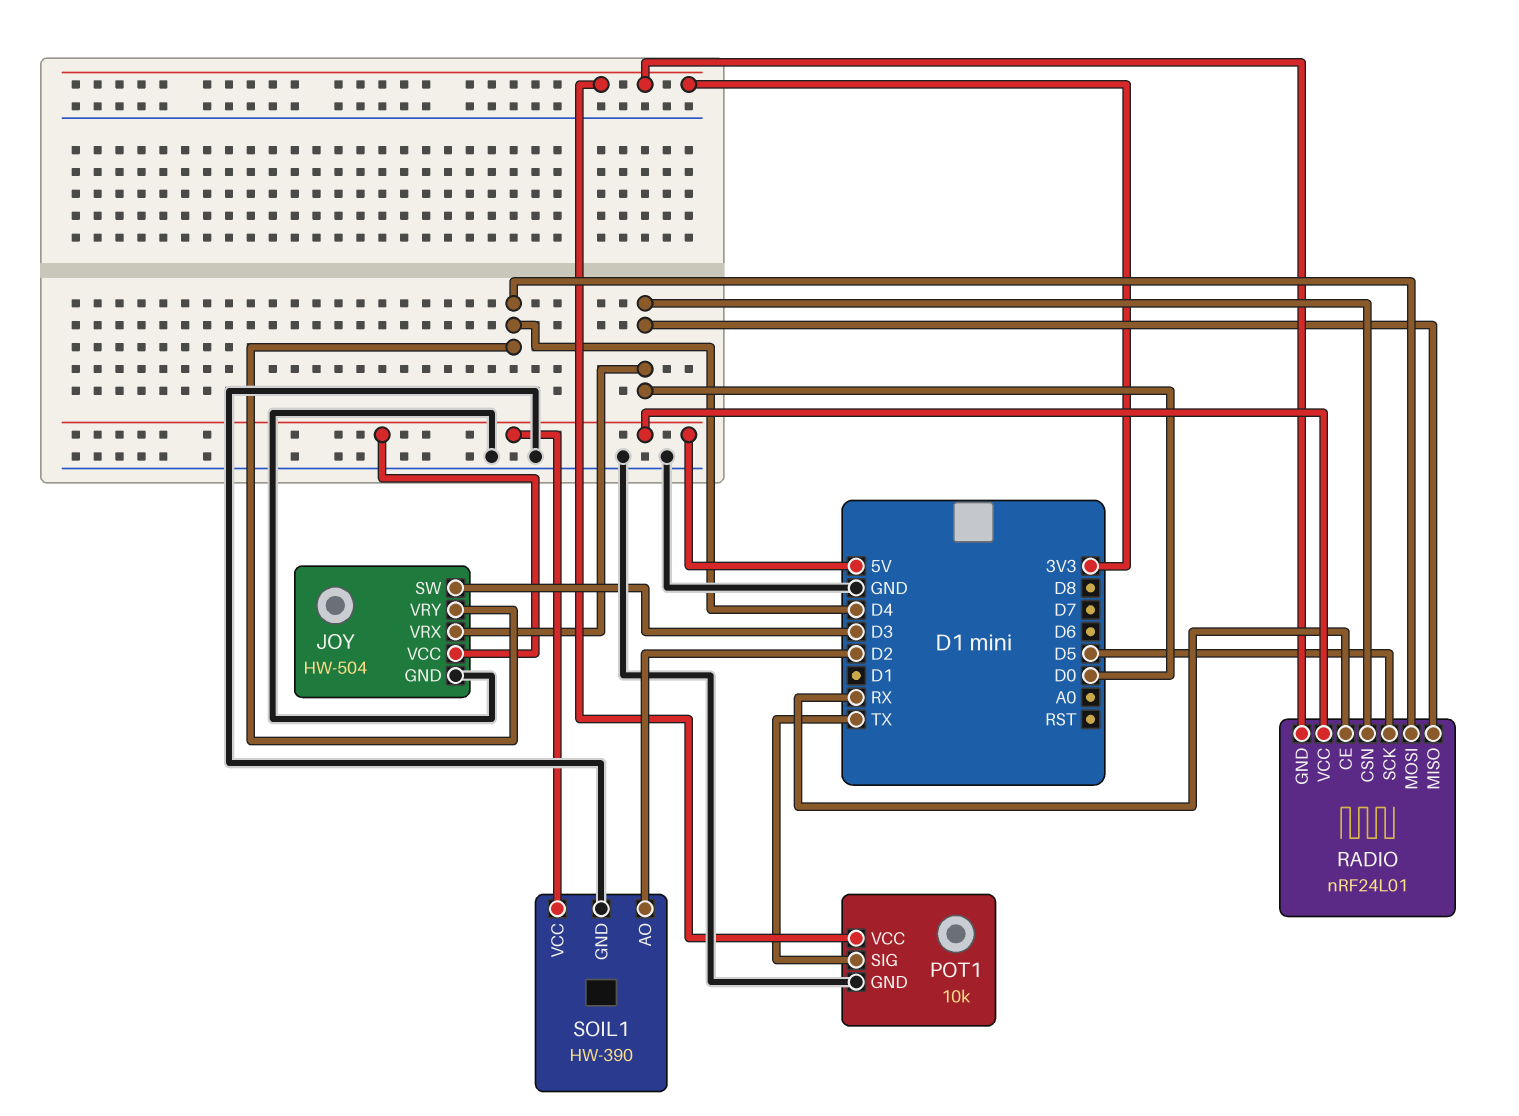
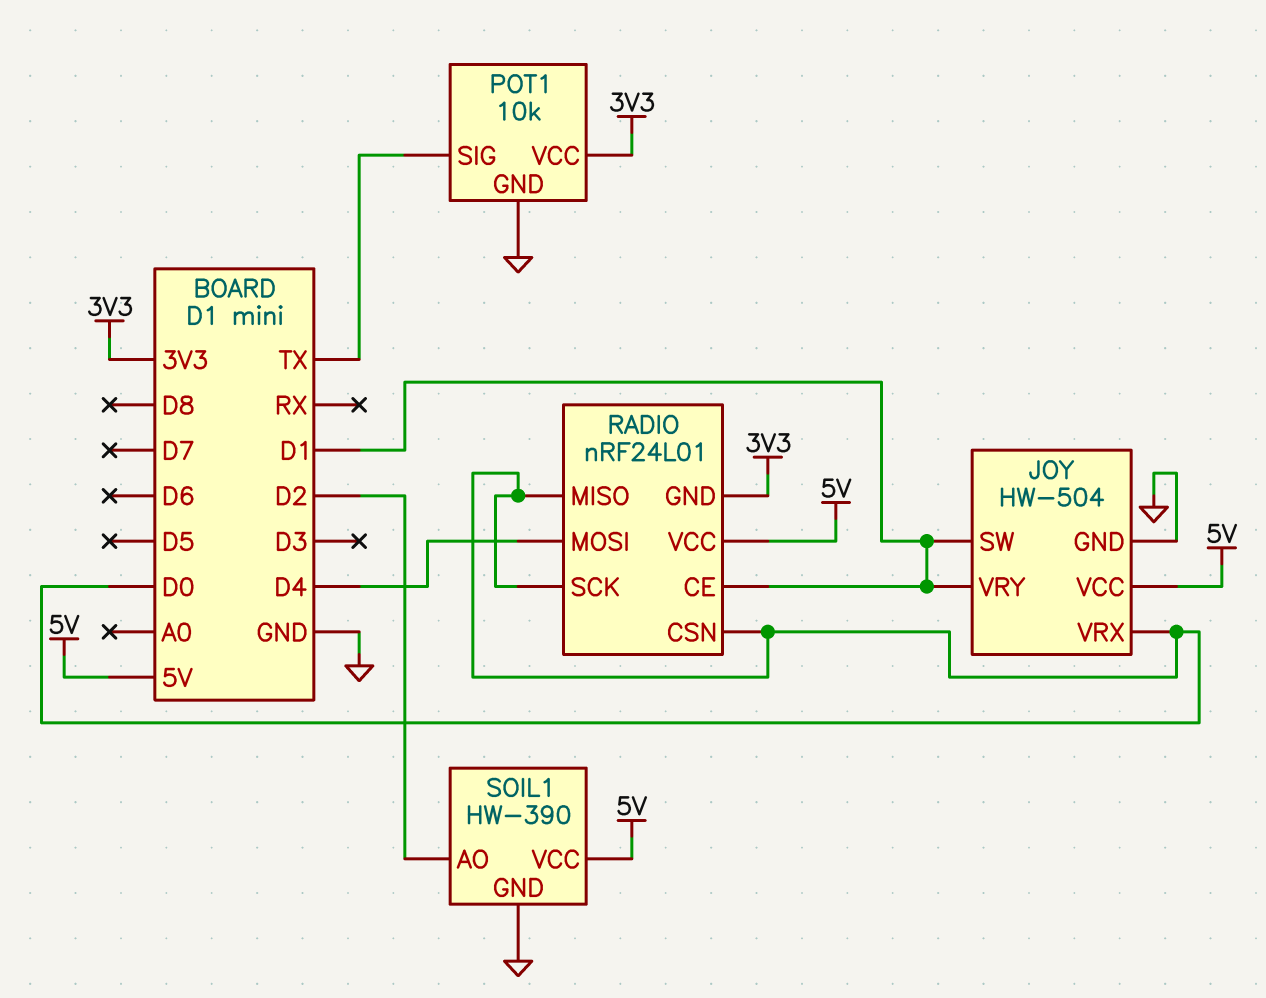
JOY pin SW: D3 -> D1
JOY pin VRY: D4 -> D1
RADIO pin CE: RX -> D1
RADIO pin SCK: D5 -> D0

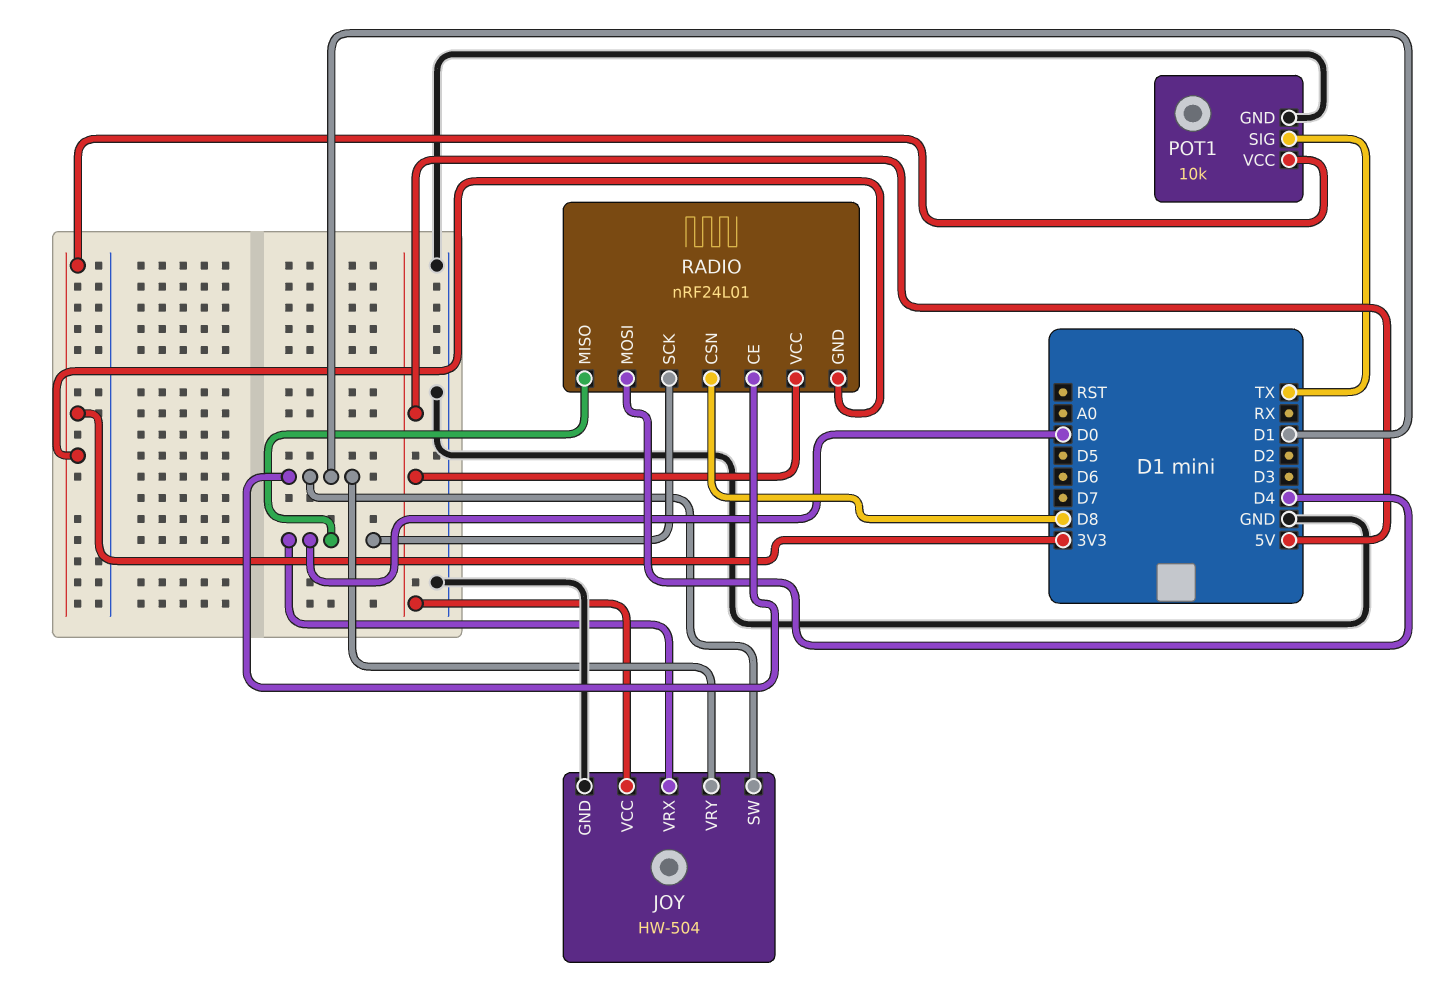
RADIO pin CSN: D0 -> D8
SOIL1: HW-390 -> none
SOIL1 pin AO: D2 -> none
SOIL1 pin GND: GND -> none
SOIL1 pin VCC: 5V -> none

